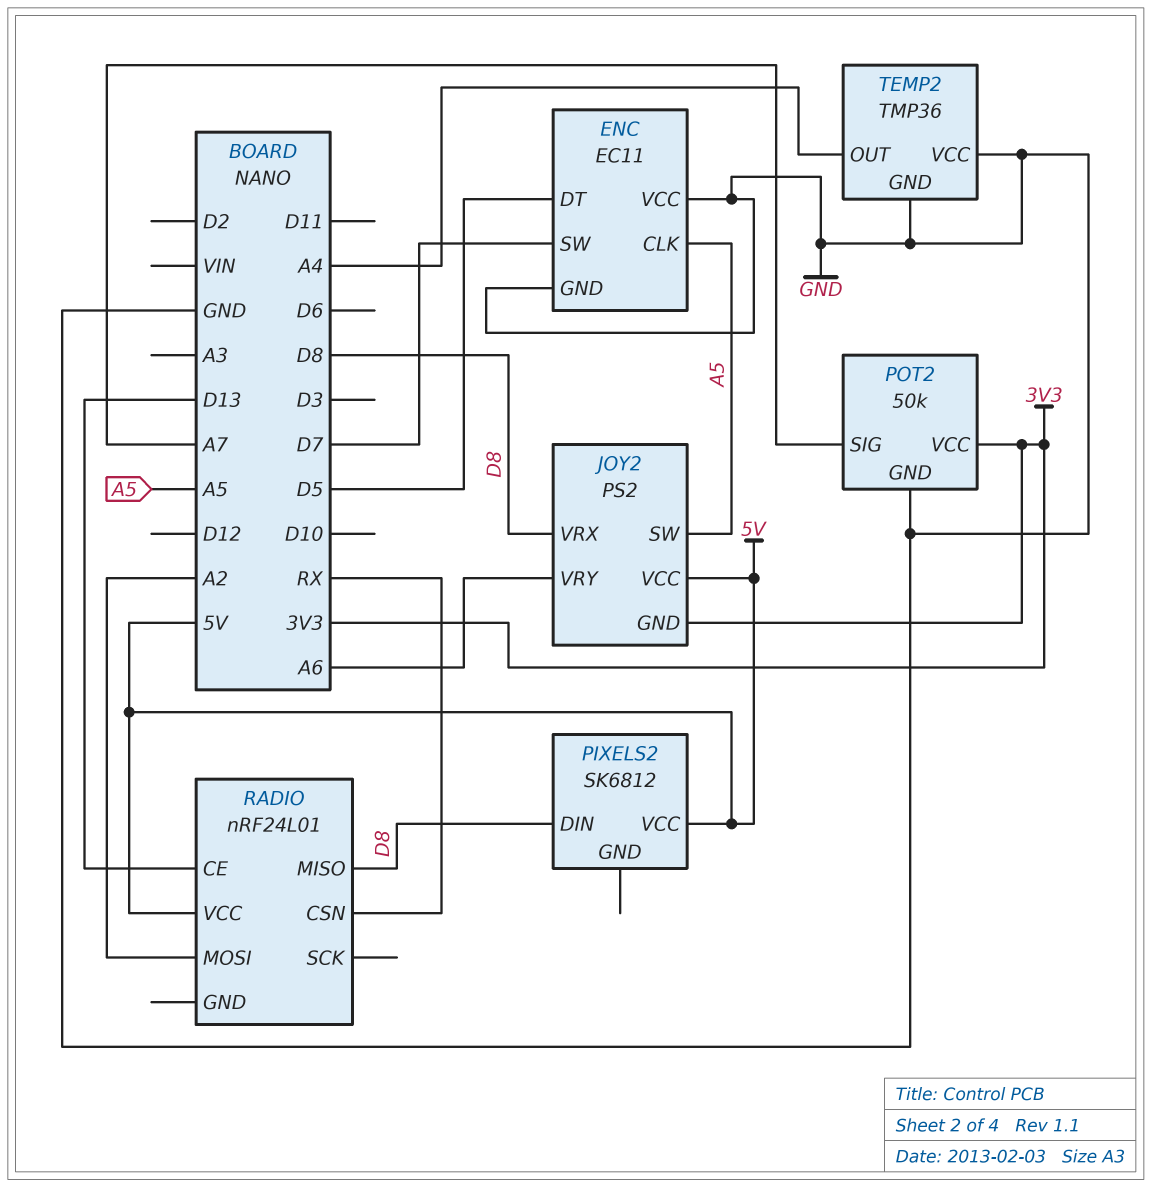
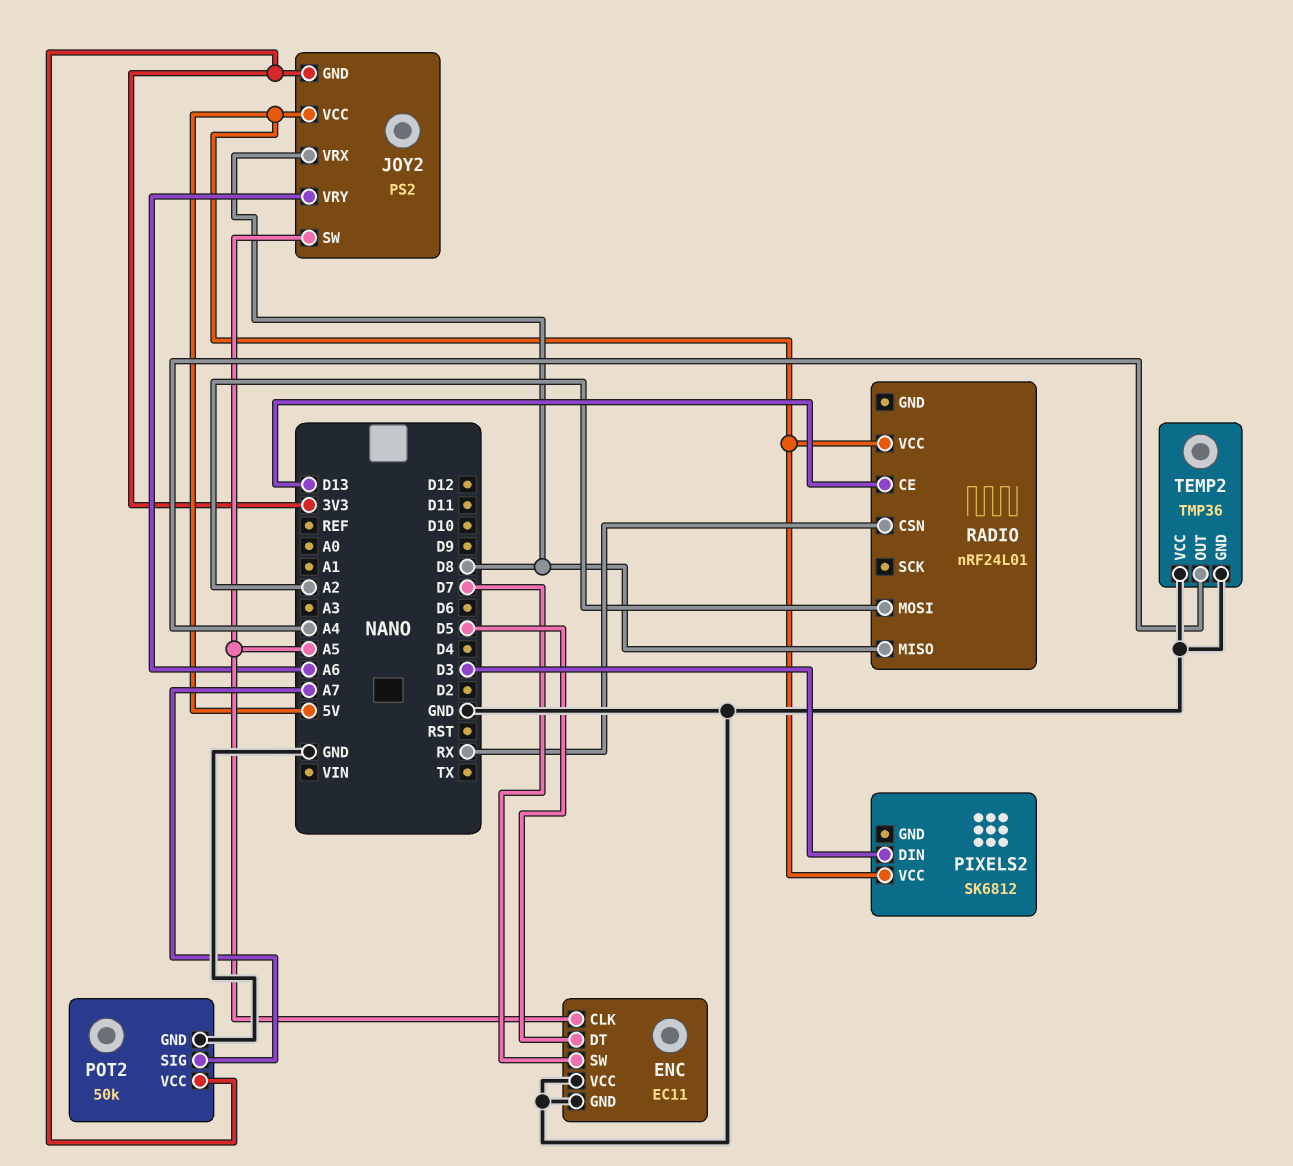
PIXELS2 pin DIN: D8 -> D3

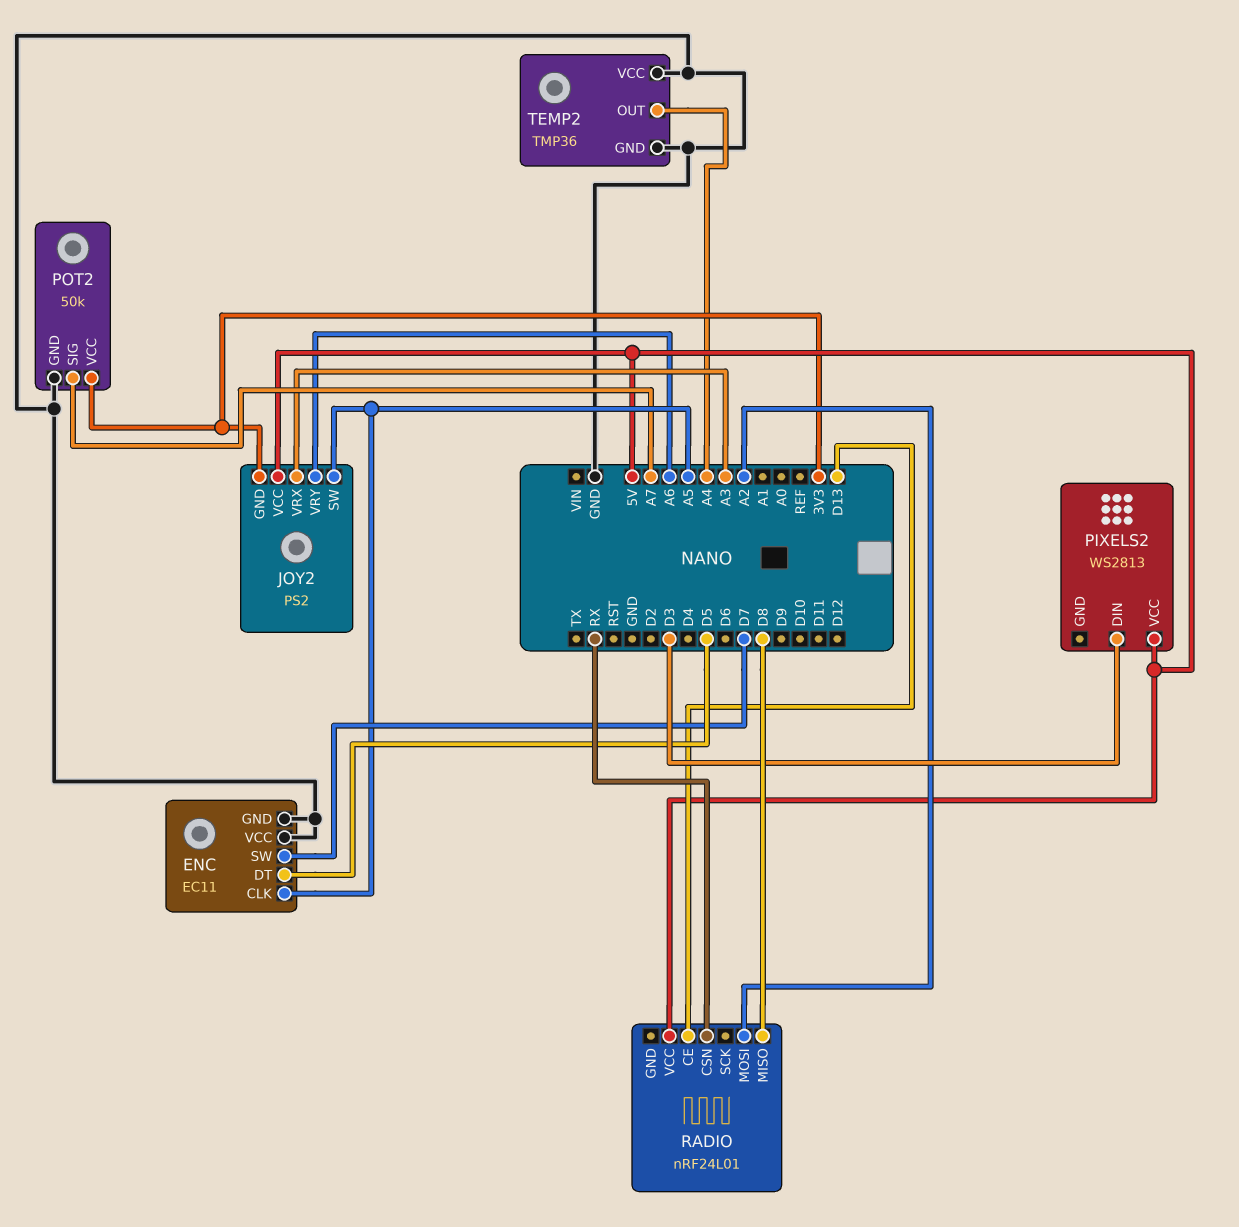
JOY2 pin VRX: D8 -> A3
PIXELS2: SK6812 -> WS2813

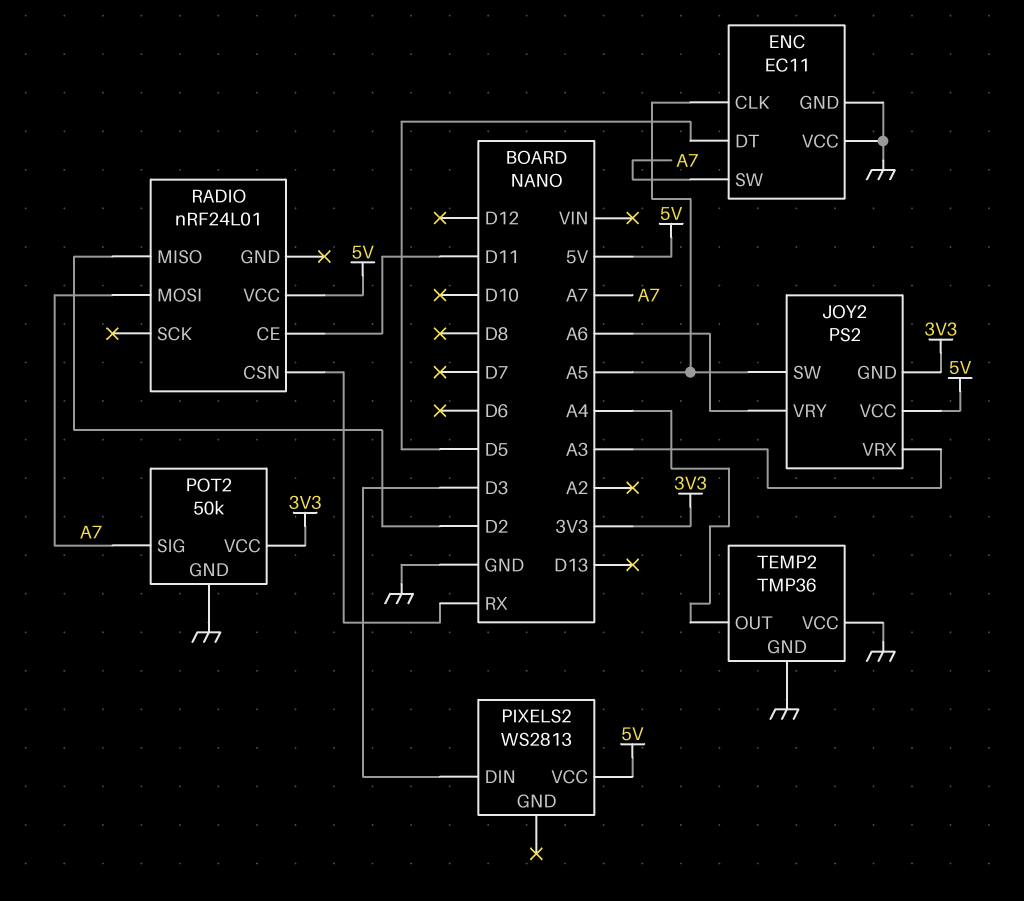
ENC pin SW: D7 -> A7
RADIO pin CE: D13 -> D11
RADIO pin MISO: D8 -> D2
RADIO pin MOSI: A2 -> A7

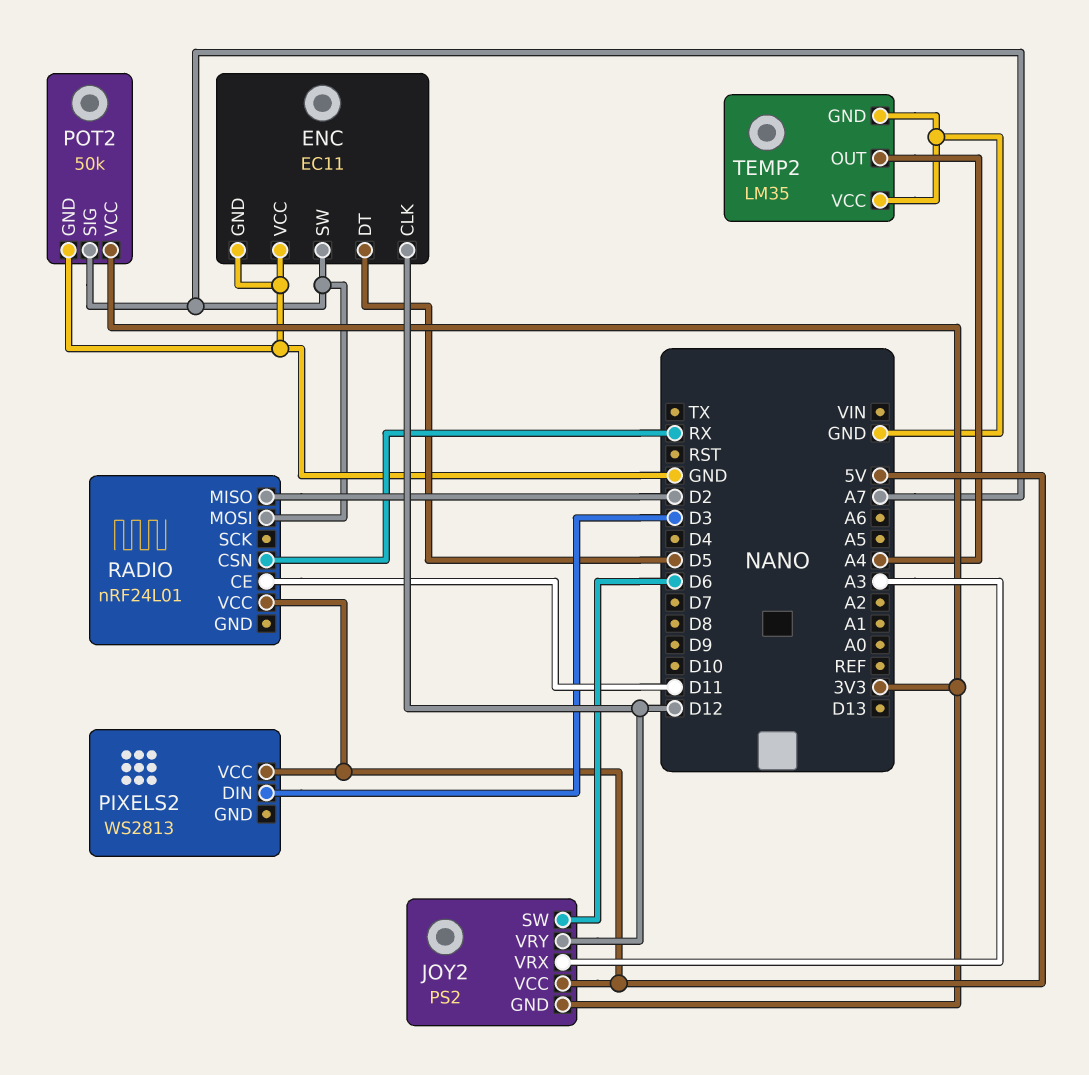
ENC pin CLK: A5 -> D12
JOY2 pin SW: A5 -> D6
JOY2 pin VRY: A6 -> D12
TEMP2: TMP36 -> LM35

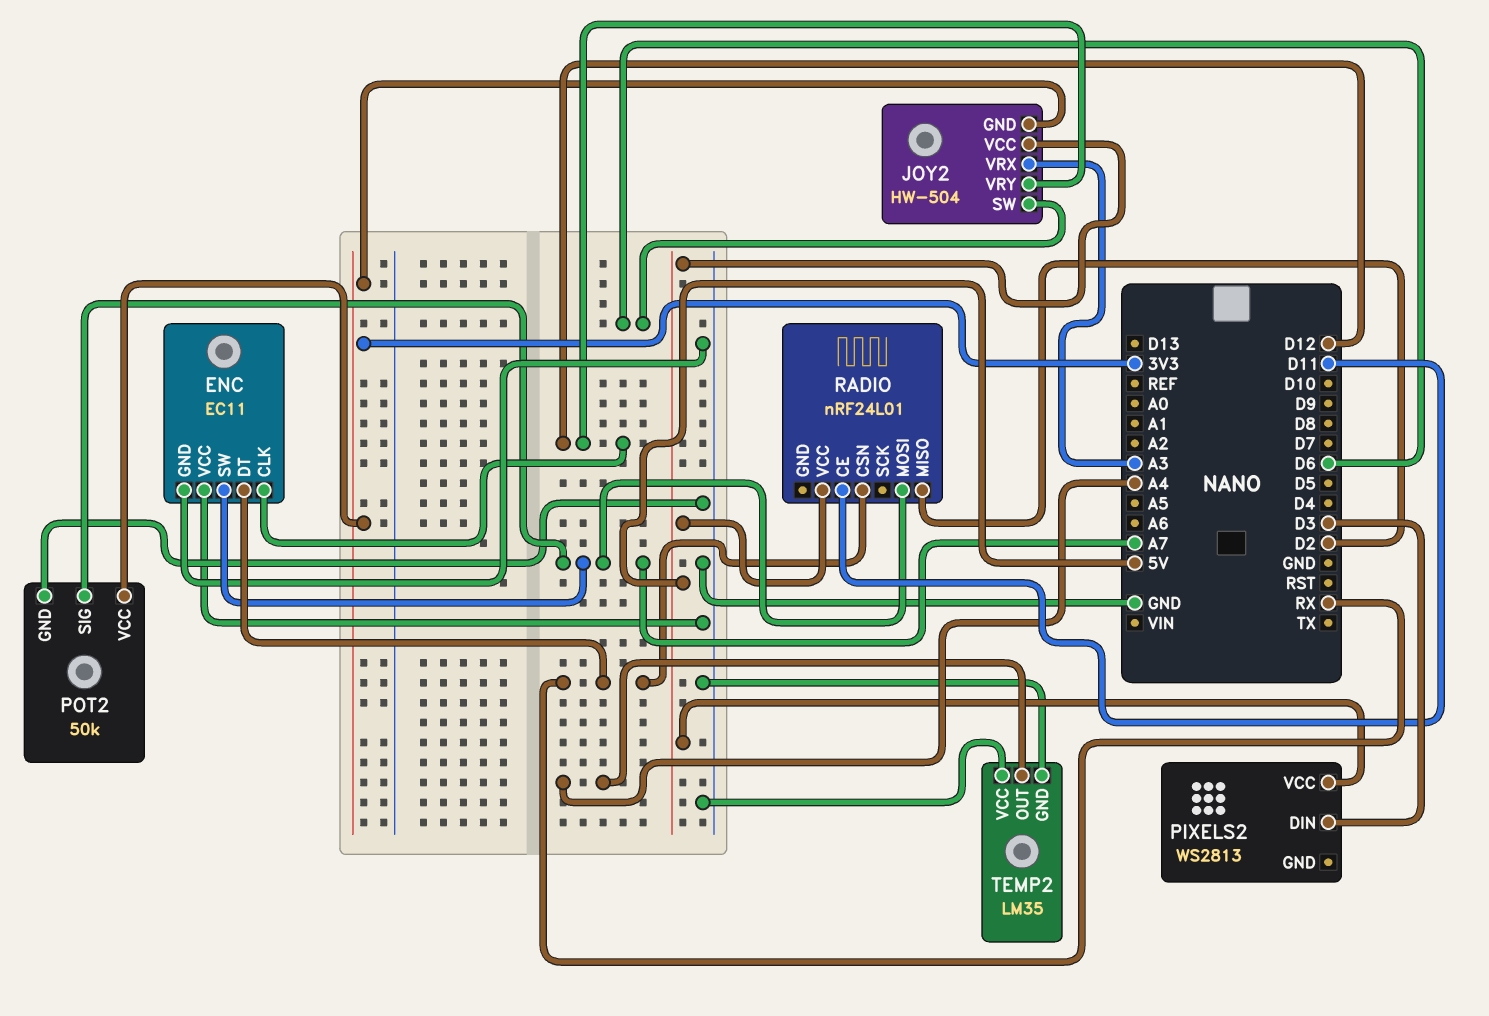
ENC pin DT: D5 -> RX
JOY2: PS2 -> HW-504

